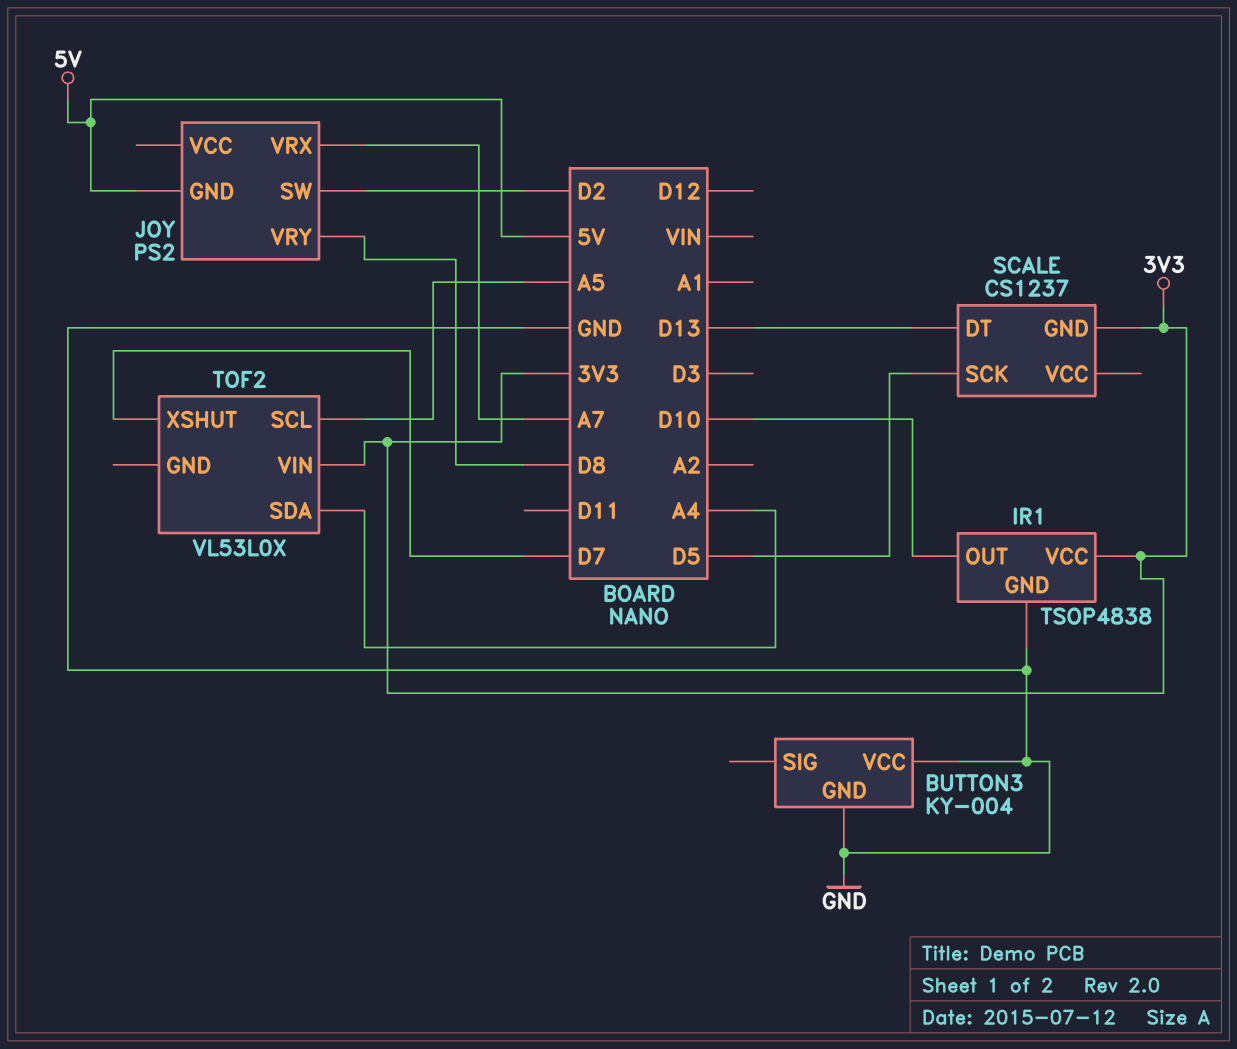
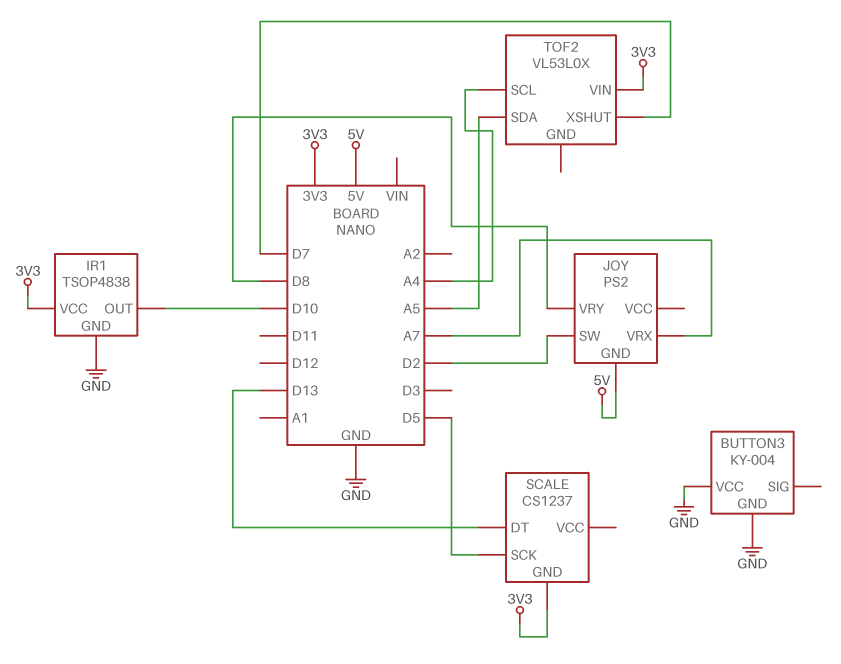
TOF2 pin SCL: A5 -> A4
TOF2 pin SDA: A4 -> A5

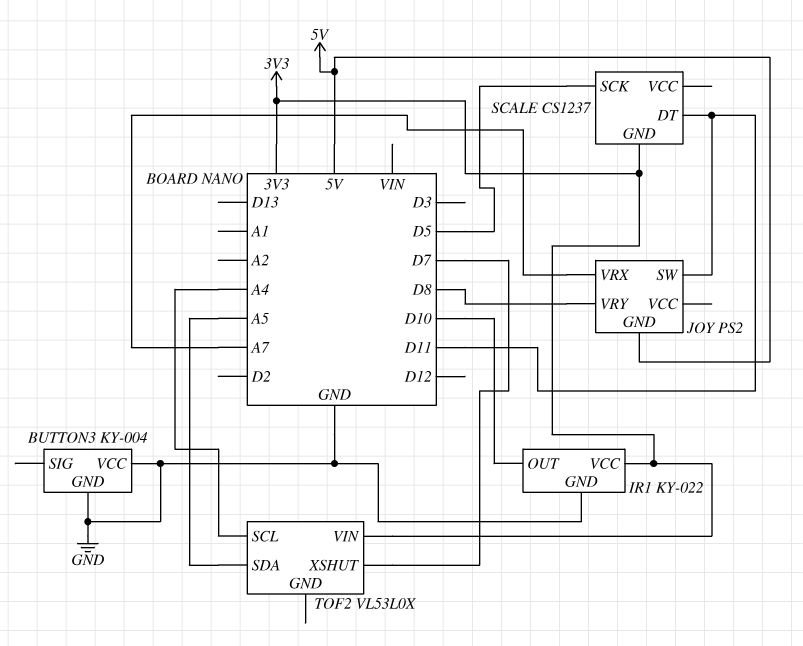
IR1: TSOP4838 -> KY-022
JOY pin SW: D2 -> D11
SCALE pin DT: D13 -> D11

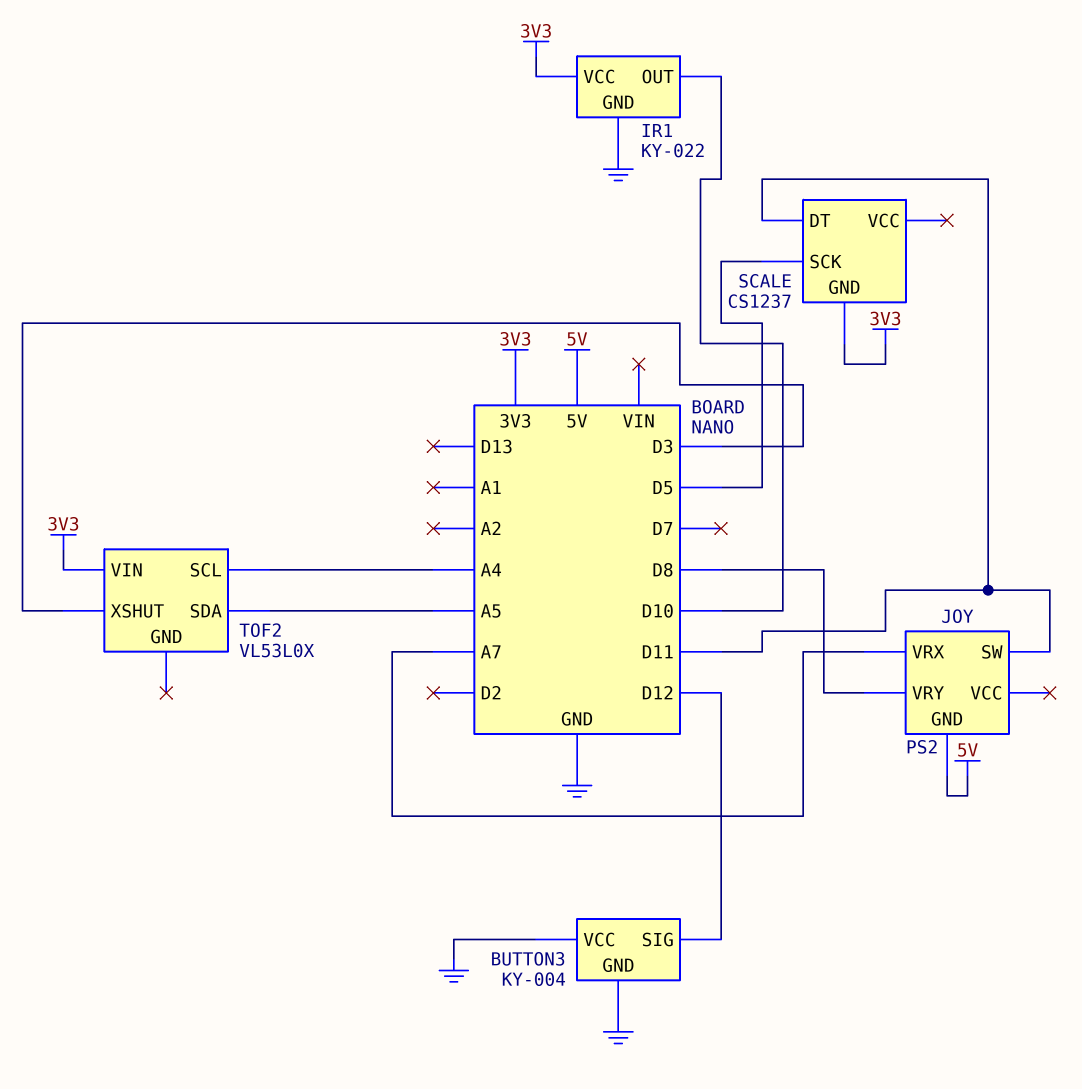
BUTTON3 pin SIG: none -> D12
TOF2 pin XSHUT: D7 -> D3

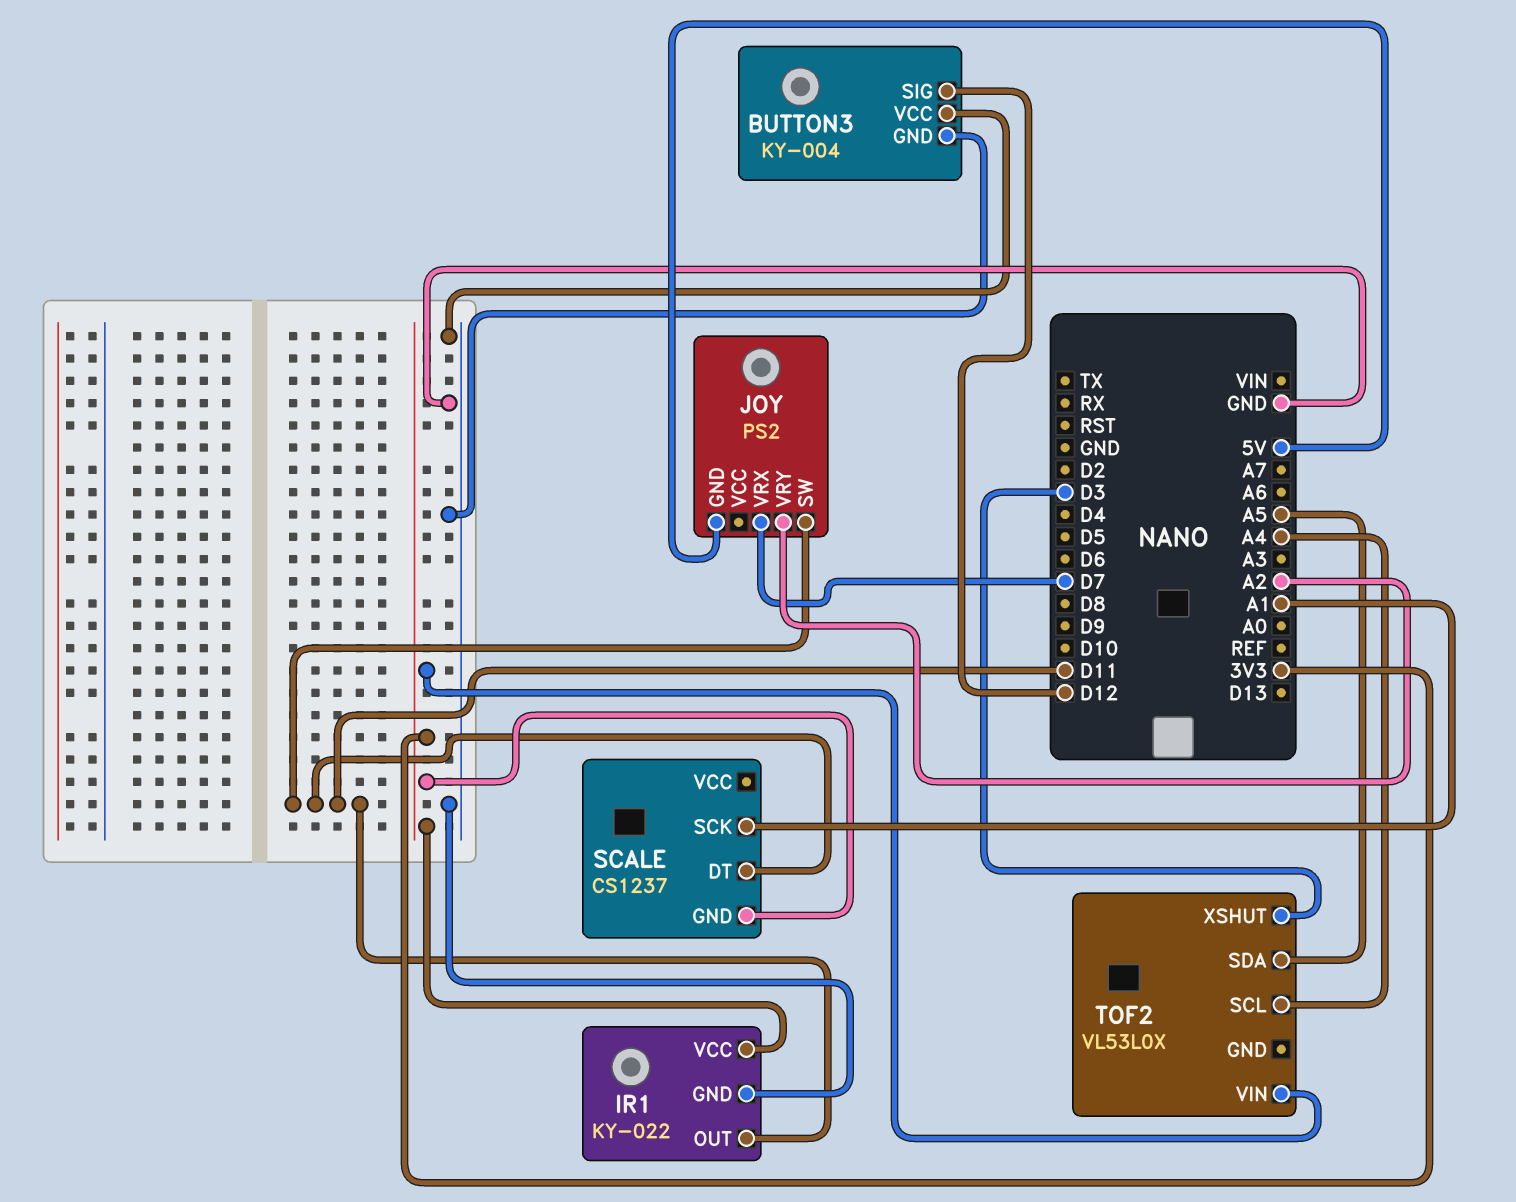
IR1 pin OUT: D10 -> D11
JOY pin VRX: A7 -> D7
JOY pin VRY: D8 -> A2
SCALE pin SCK: D5 -> A1

